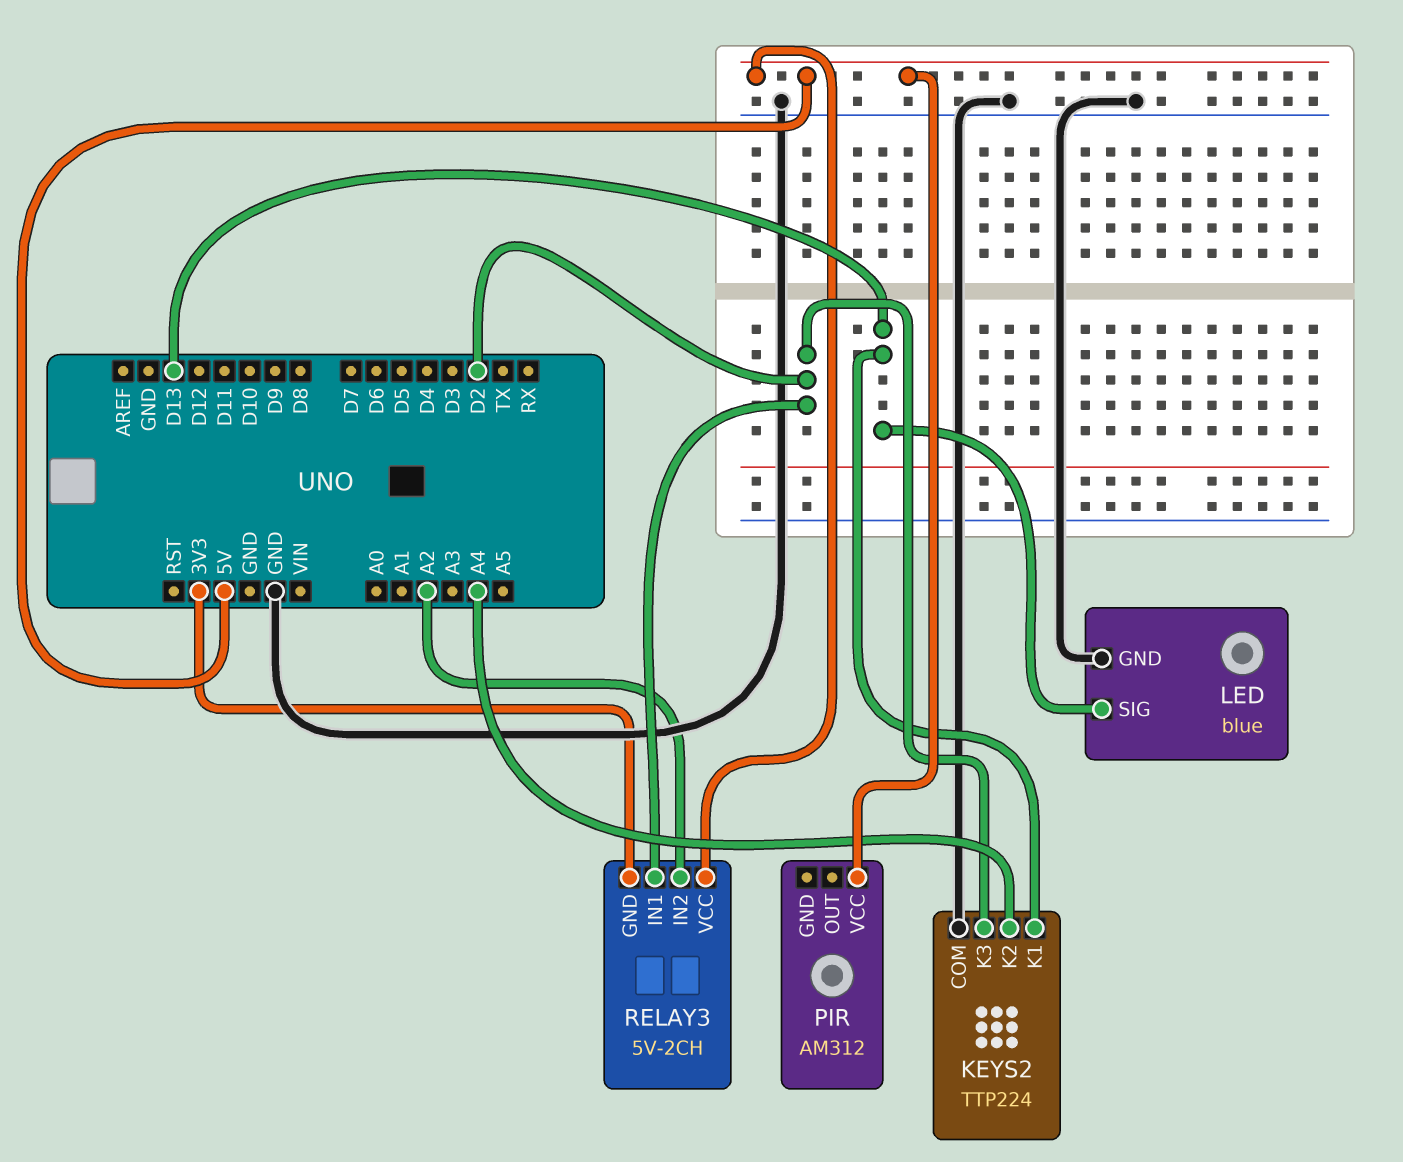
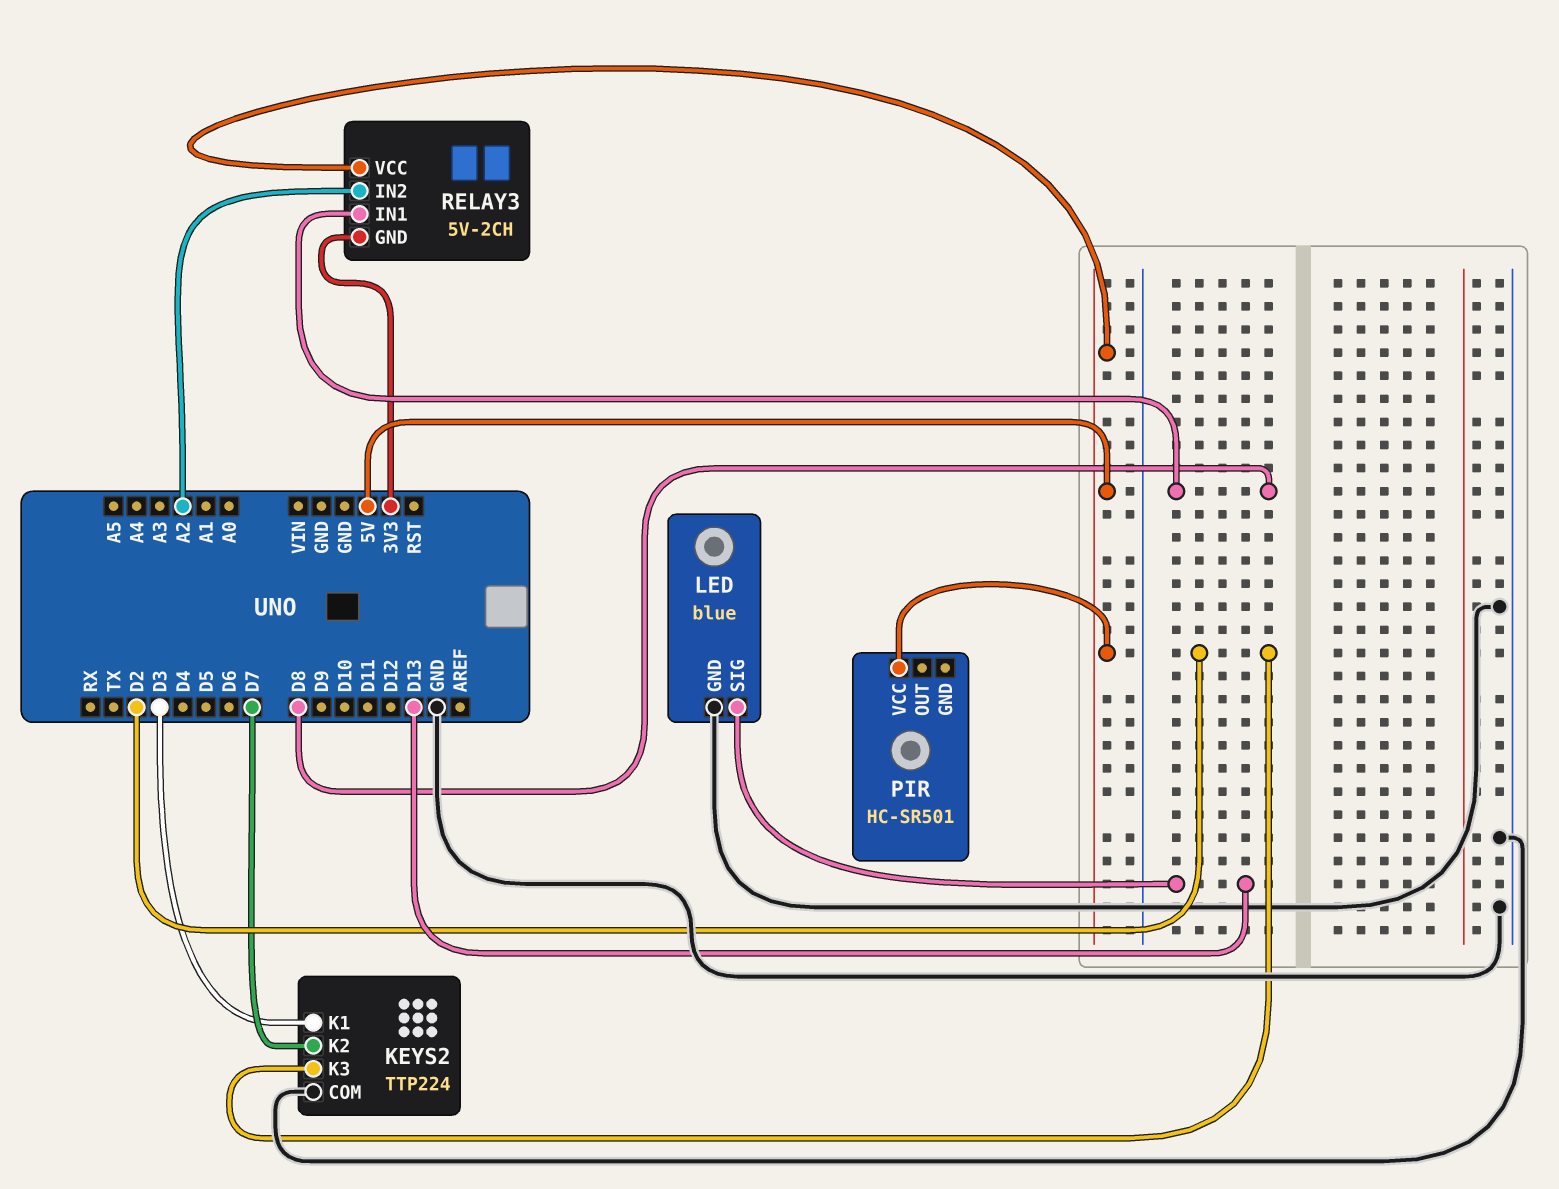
KEYS2 pin K1: D13 -> D3
KEYS2 pin K2: A4 -> D7
PIR: AM312 -> HC-SR501
RELAY3 pin IN1: D2 -> D8

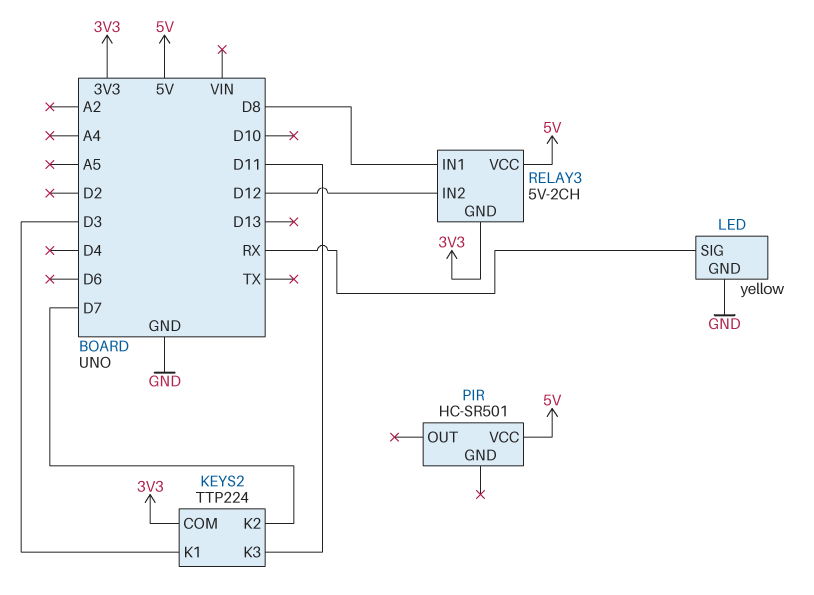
KEYS2 pin COM: GND -> 3V3
KEYS2 pin K3: D2 -> D11
LED: blue -> yellow
LED pin SIG: D13 -> RX
RELAY3 pin IN2: A2 -> D12

